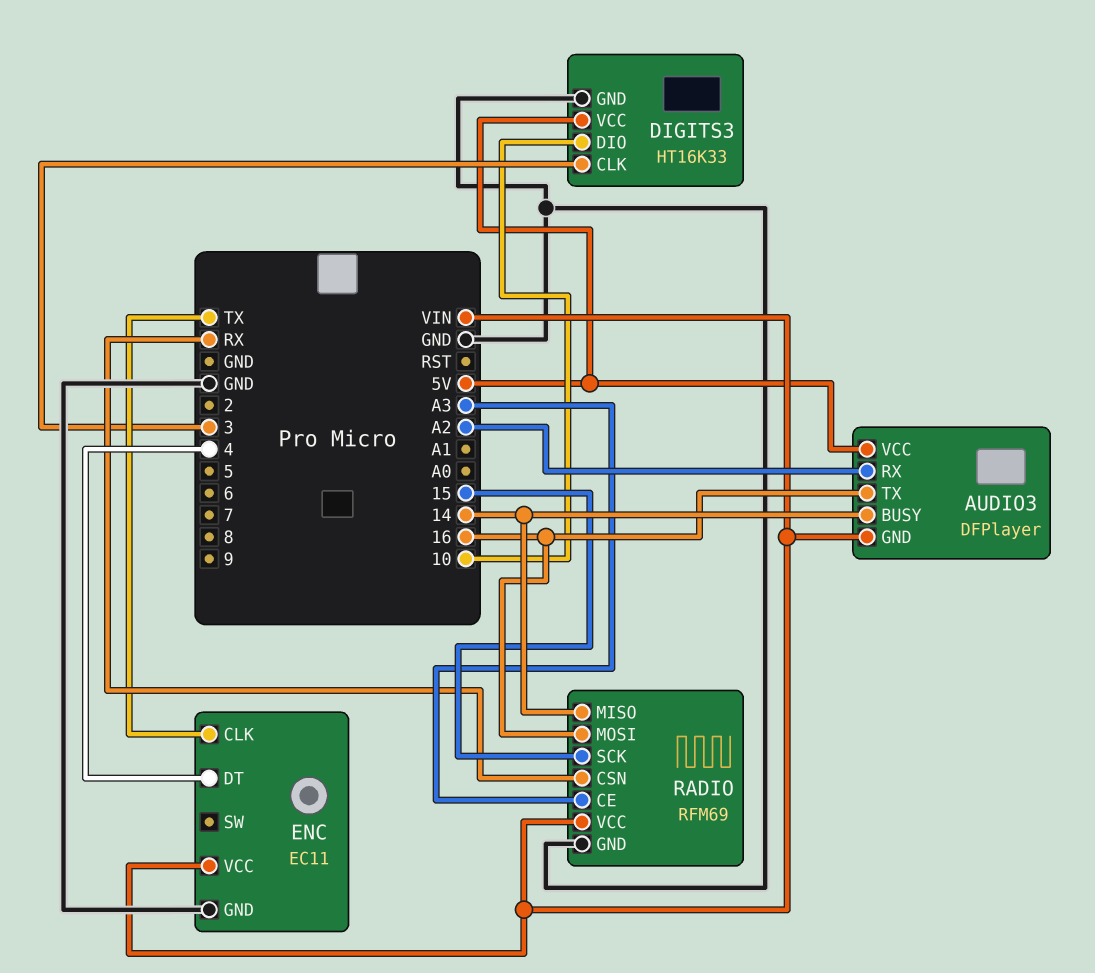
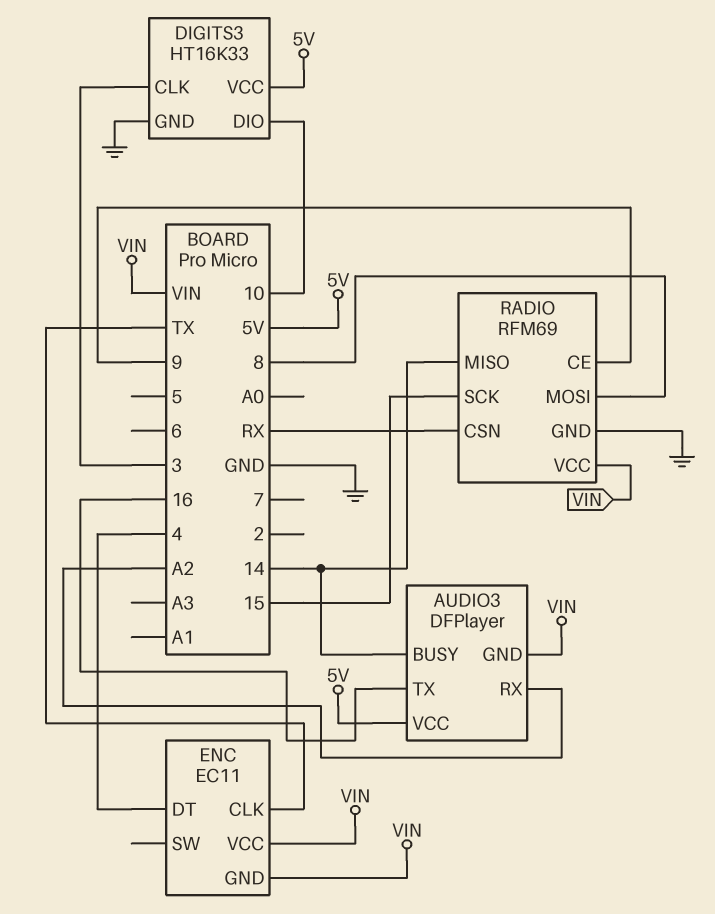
ENC pin GND: GND -> VIN
RADIO pin CE: A3 -> 9
RADIO pin MOSI: 16 -> 8

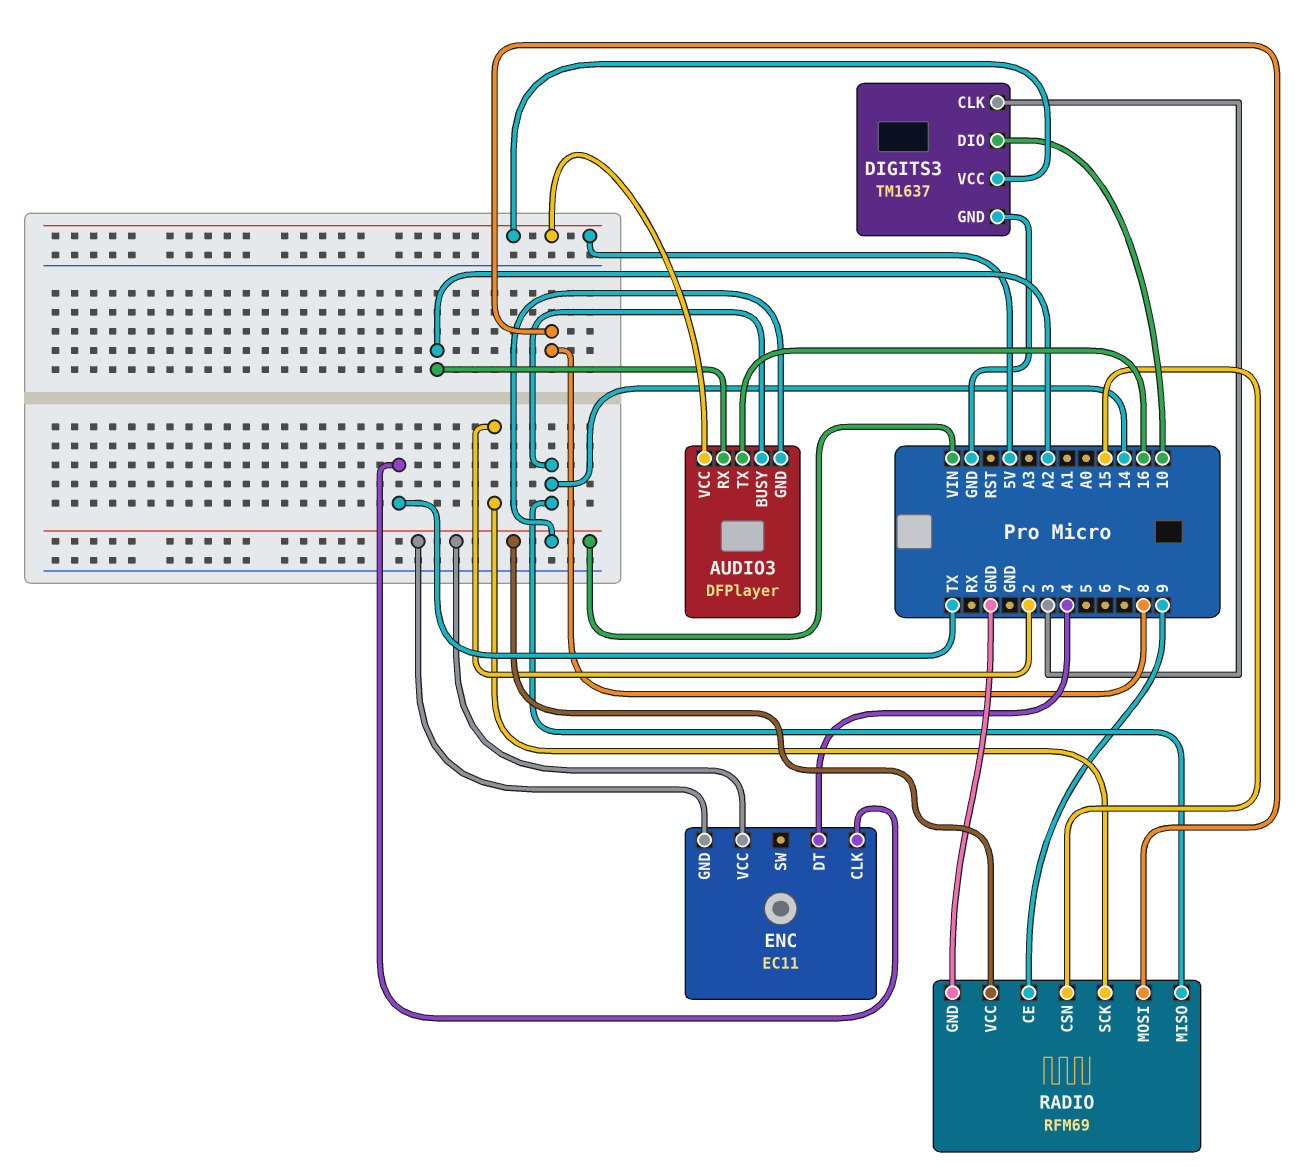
DIGITS3: HT16K33 -> TM1637
RADIO pin CSN: RX -> 15
RADIO pin SCK: 15 -> 2

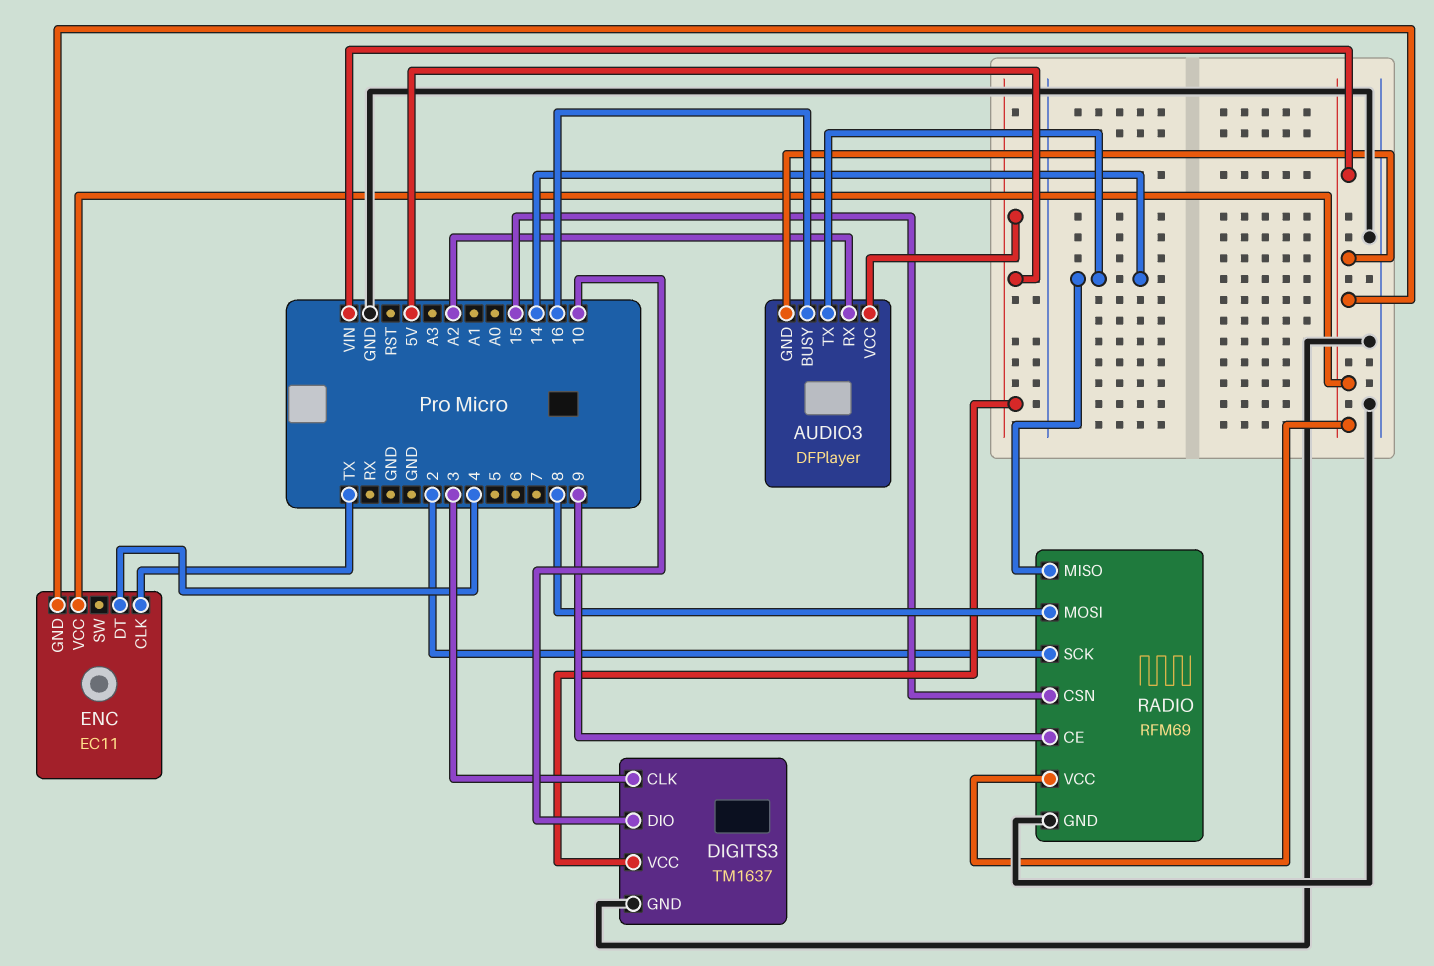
AUDIO3 pin BUSY: 14 -> 16
AUDIO3 pin TX: 16 -> 14

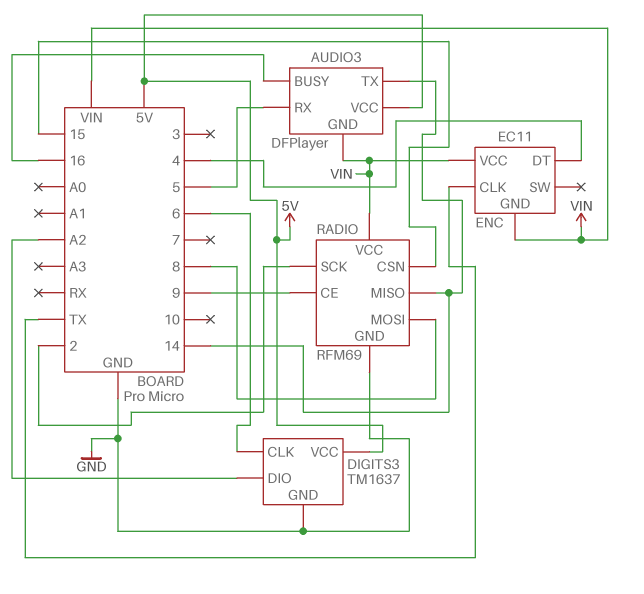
AUDIO3 pin RX: A2 -> 5
DIGITS3 pin CLK: 3 -> 6
DIGITS3 pin DIO: 10 -> A2

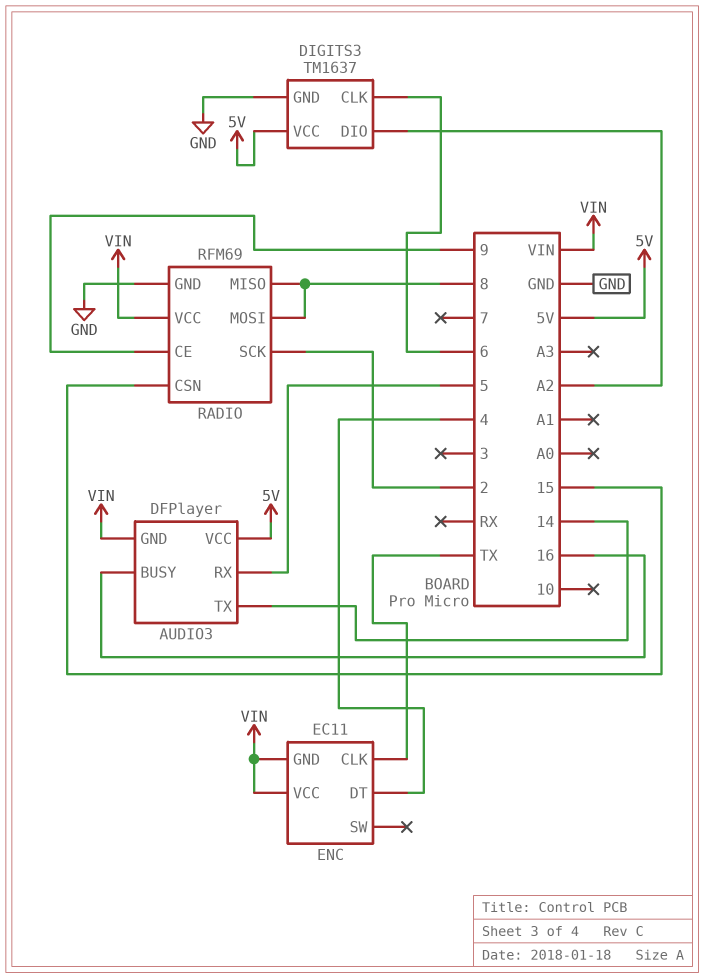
RADIO pin MISO: 14 -> 8

